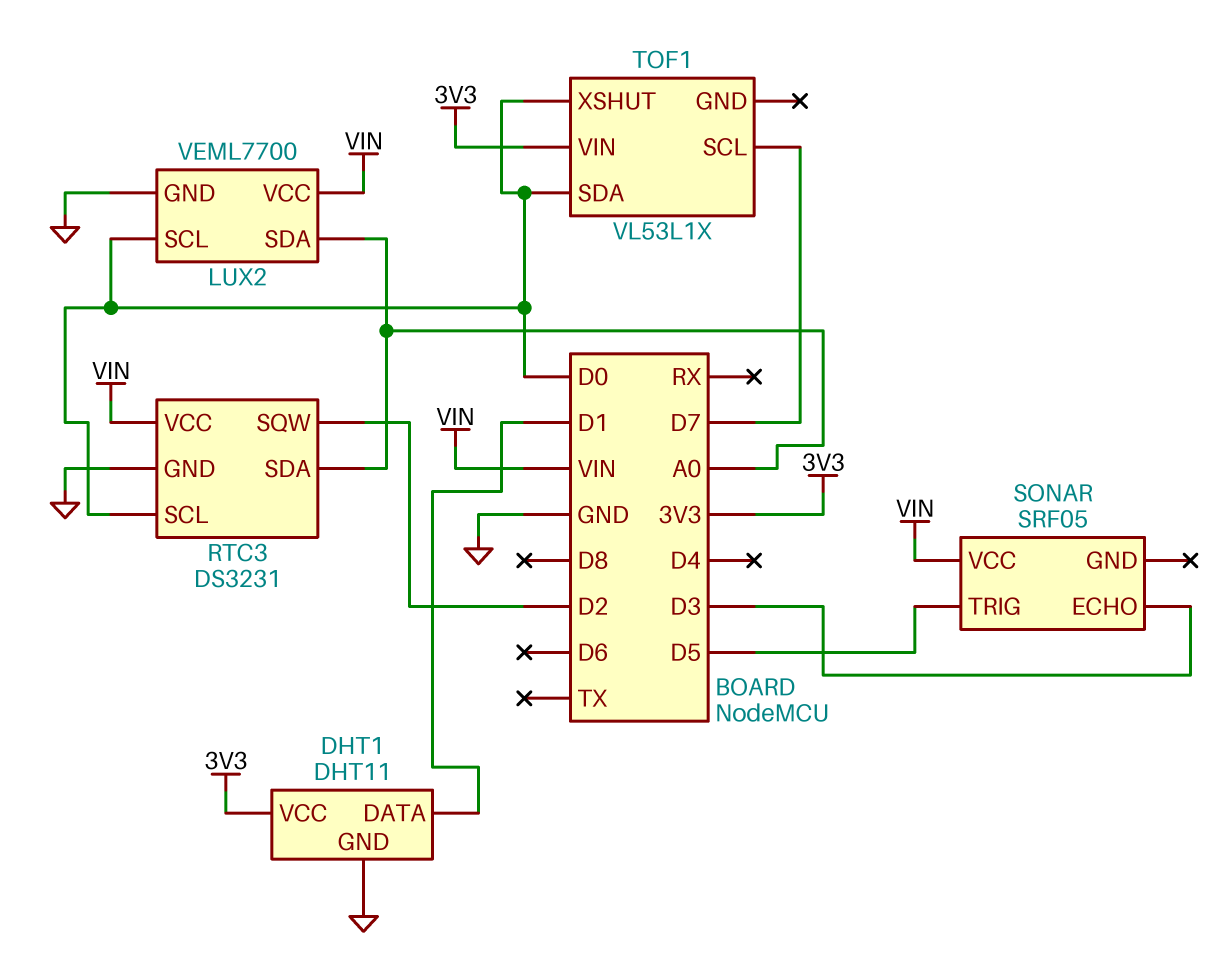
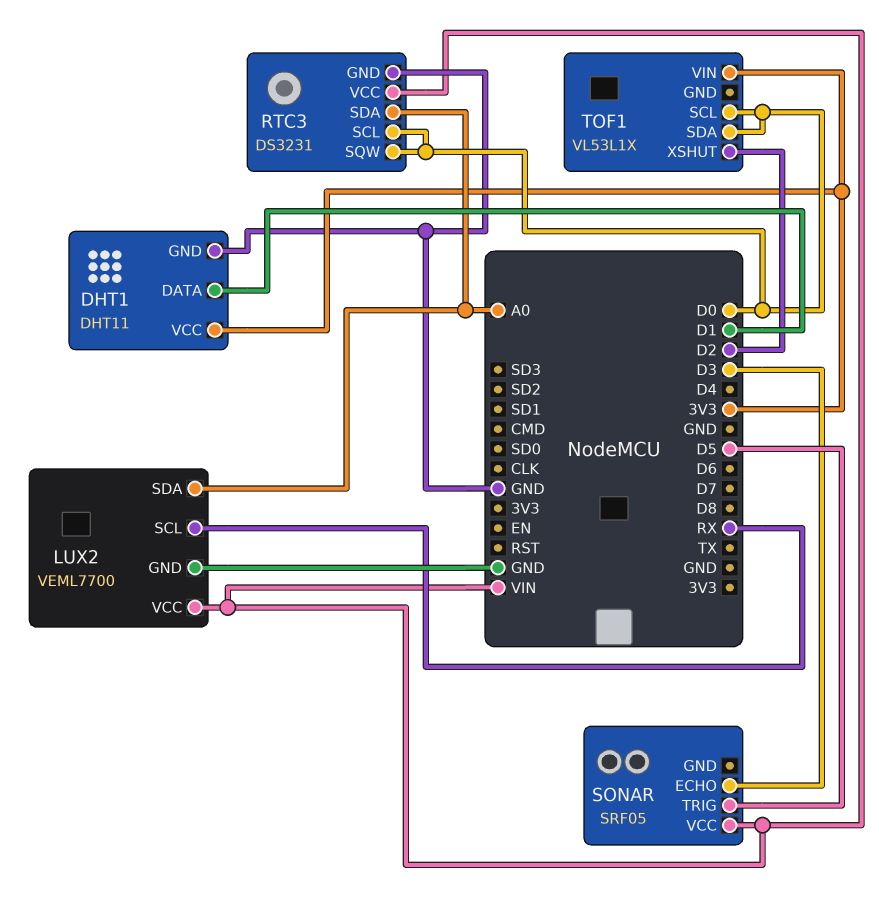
LUX2 pin SCL: D0 -> RX
RTC3 pin SQW: D2 -> D0
TOF1 pin SCL: D7 -> D0
TOF1 pin XSHUT: D0 -> D2

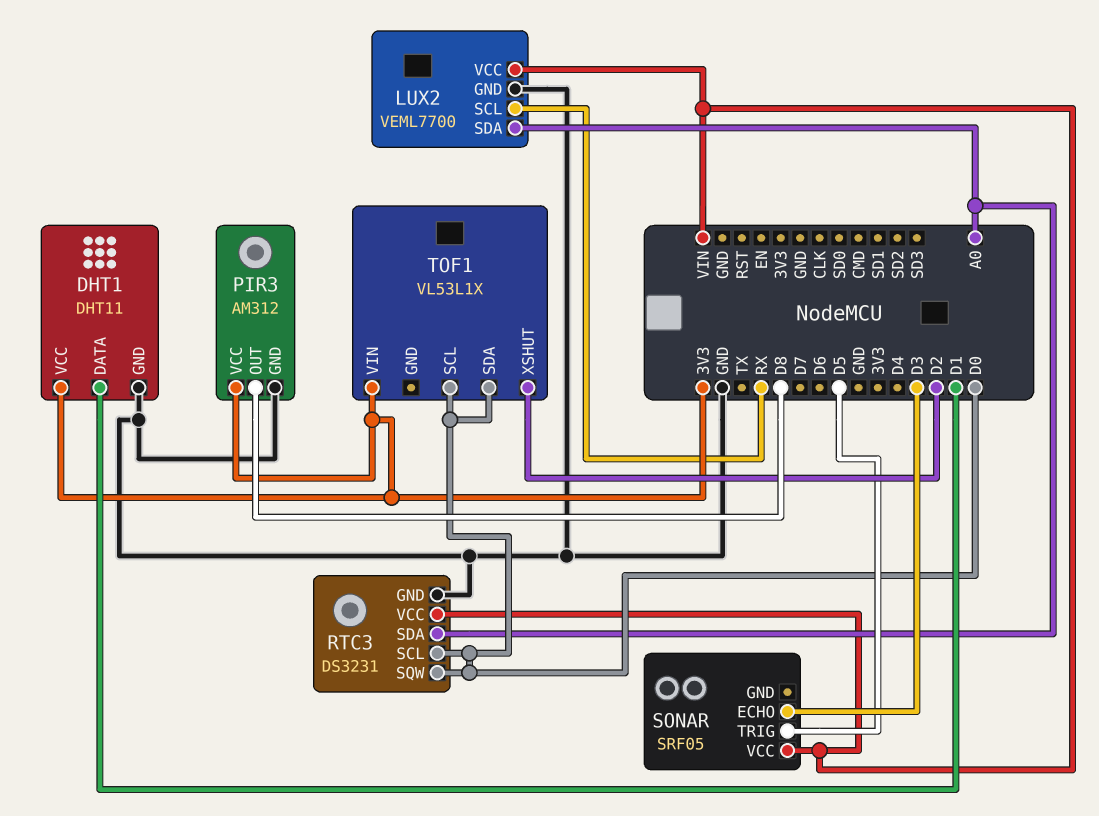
PIR3: none -> AM312
PIR3 pin GND: none -> GND
PIR3 pin OUT: none -> D8
PIR3 pin VCC: none -> 3V3

